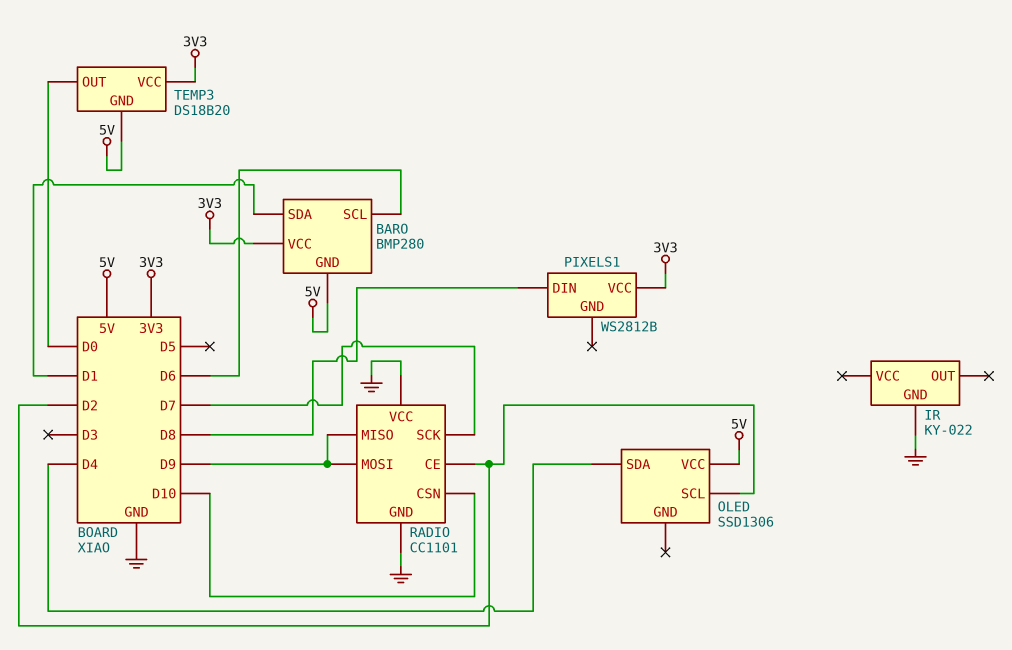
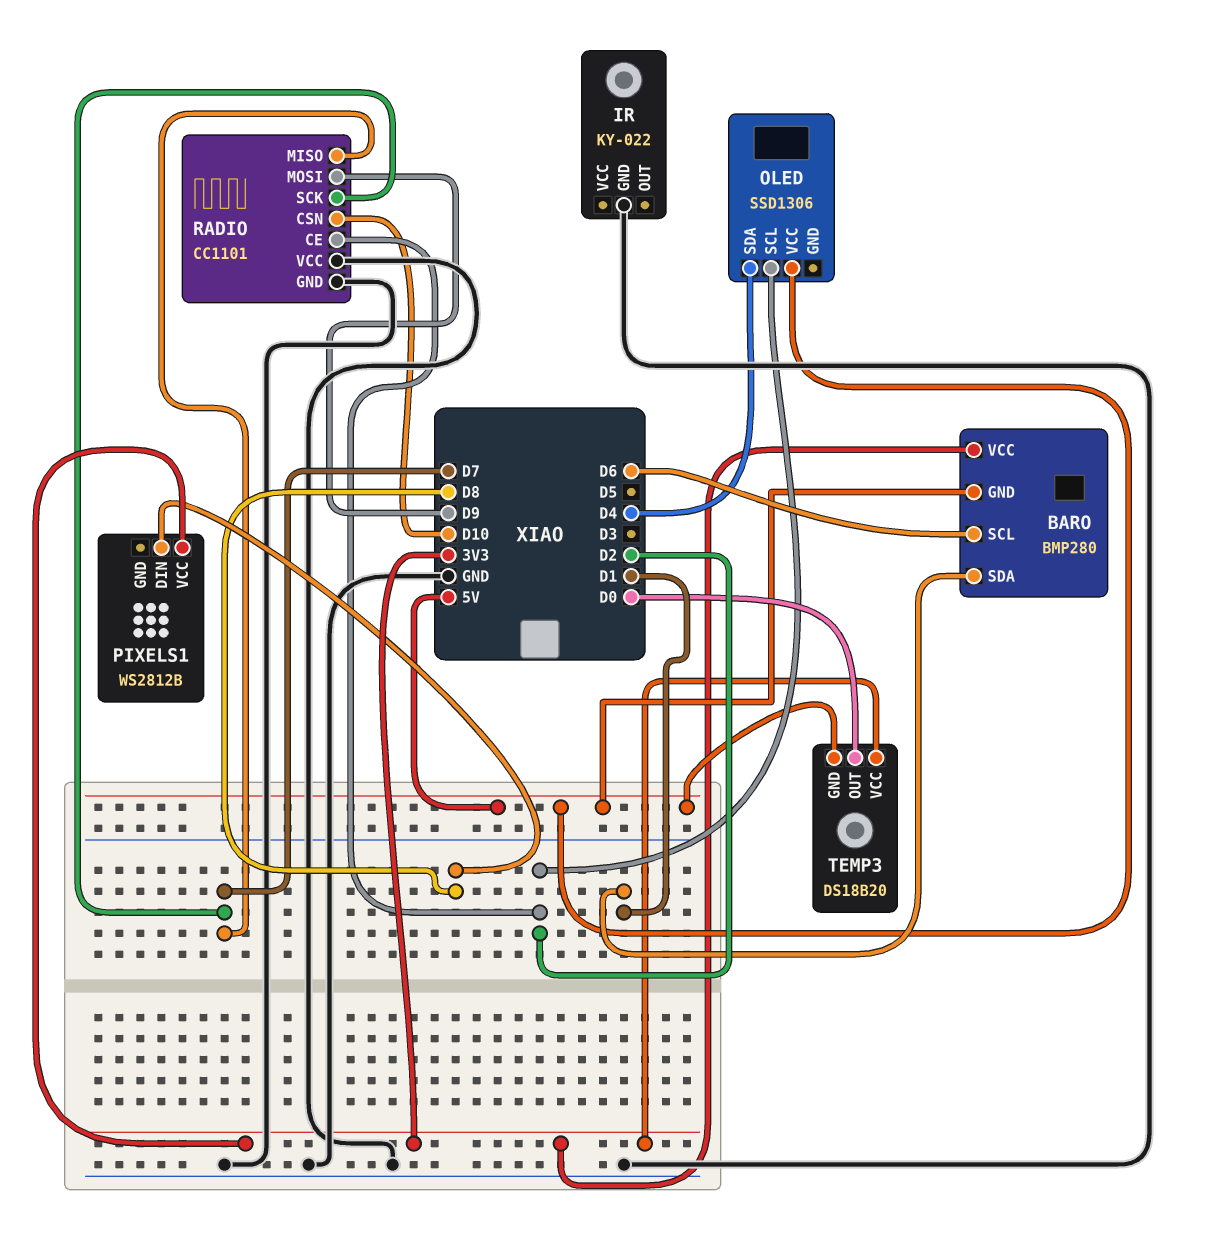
RADIO pin MISO: D9 -> D7

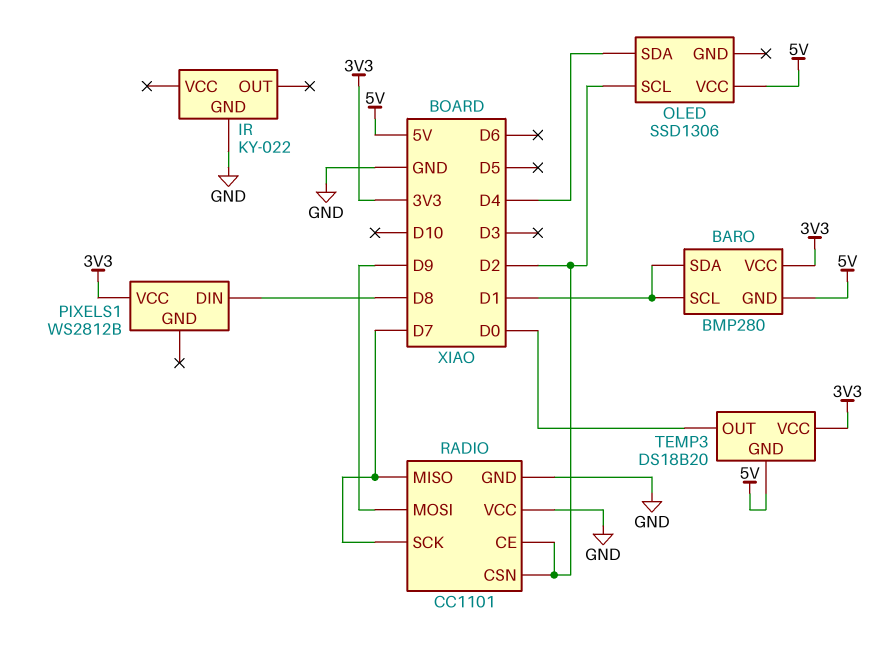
BARO pin SCL: D6 -> D1
RADIO pin CSN: D10 -> D2

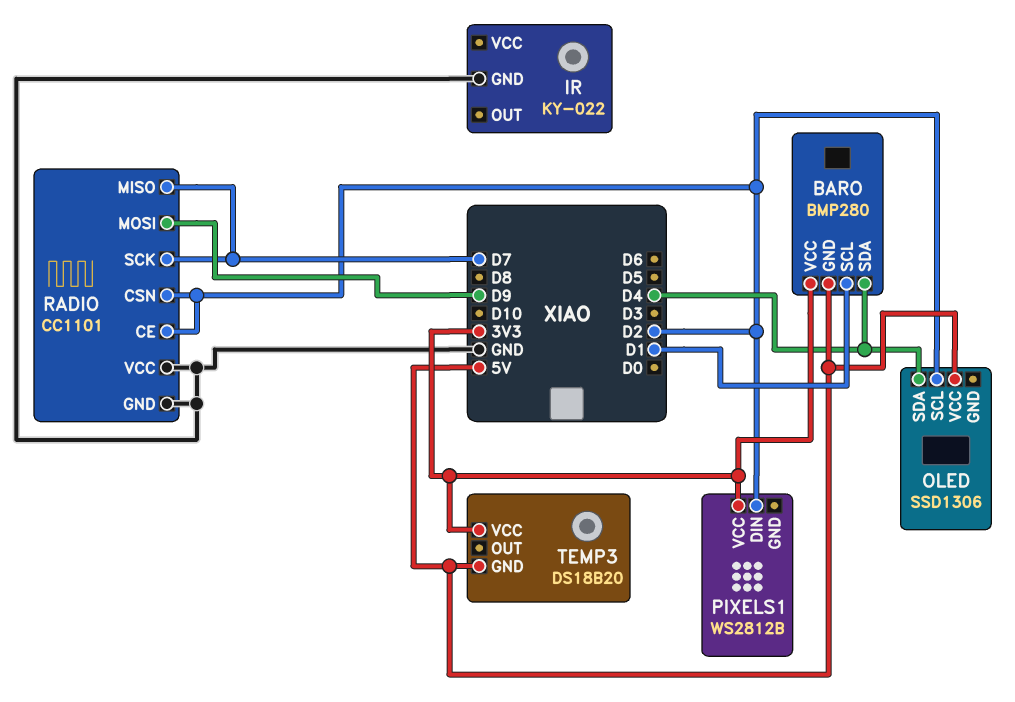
BARO pin SDA: D1 -> D4
PIXELS1 pin DIN: D8 -> D2
TEMP3 pin OUT: D0 -> none

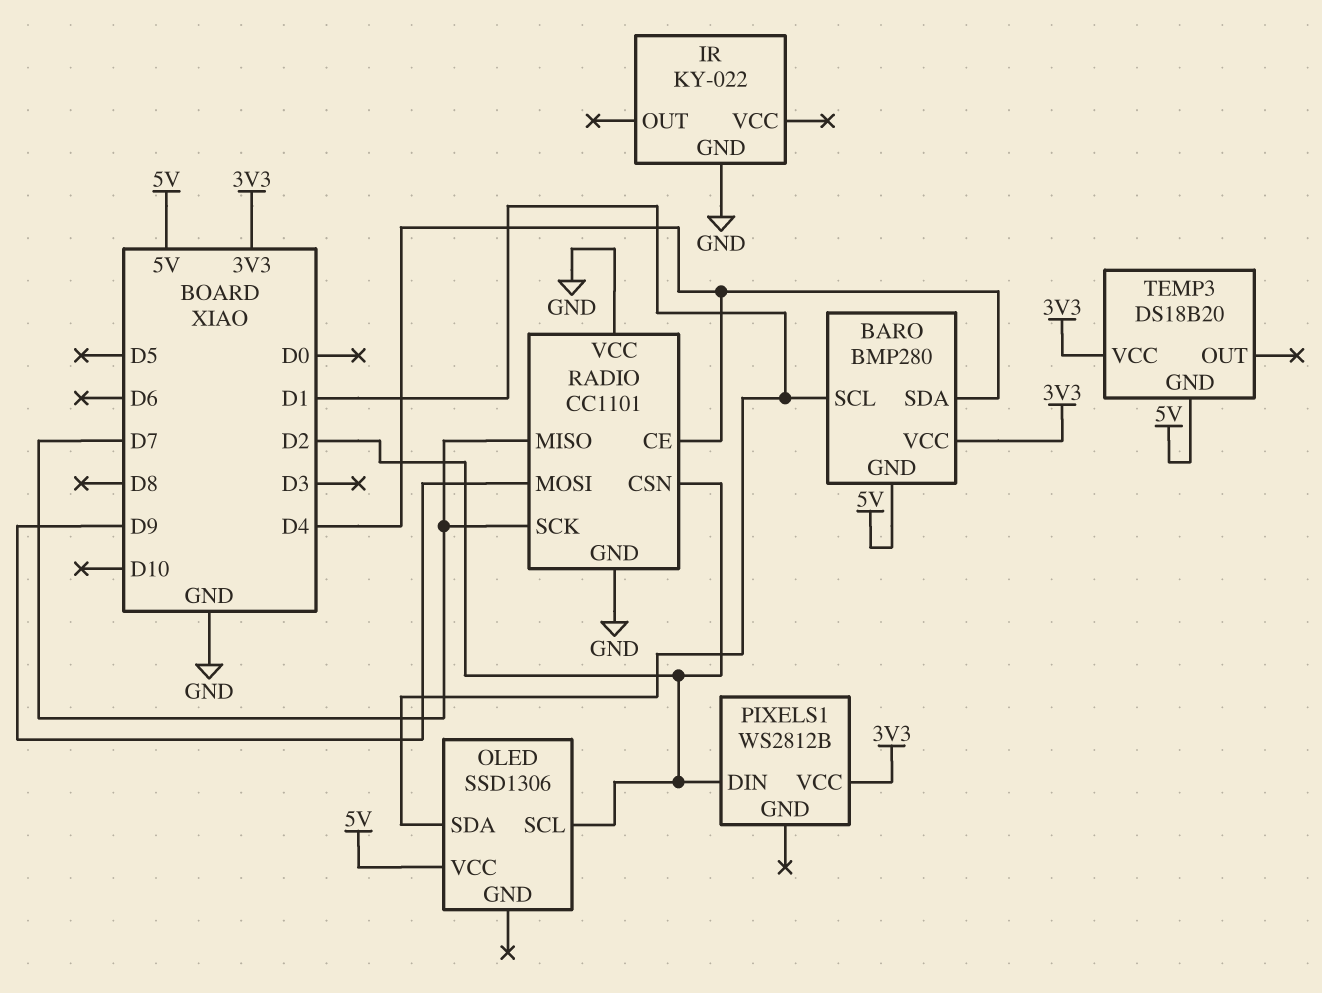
OLED pin SDA: D4 -> D1
RADIO pin CE: D2 -> D4

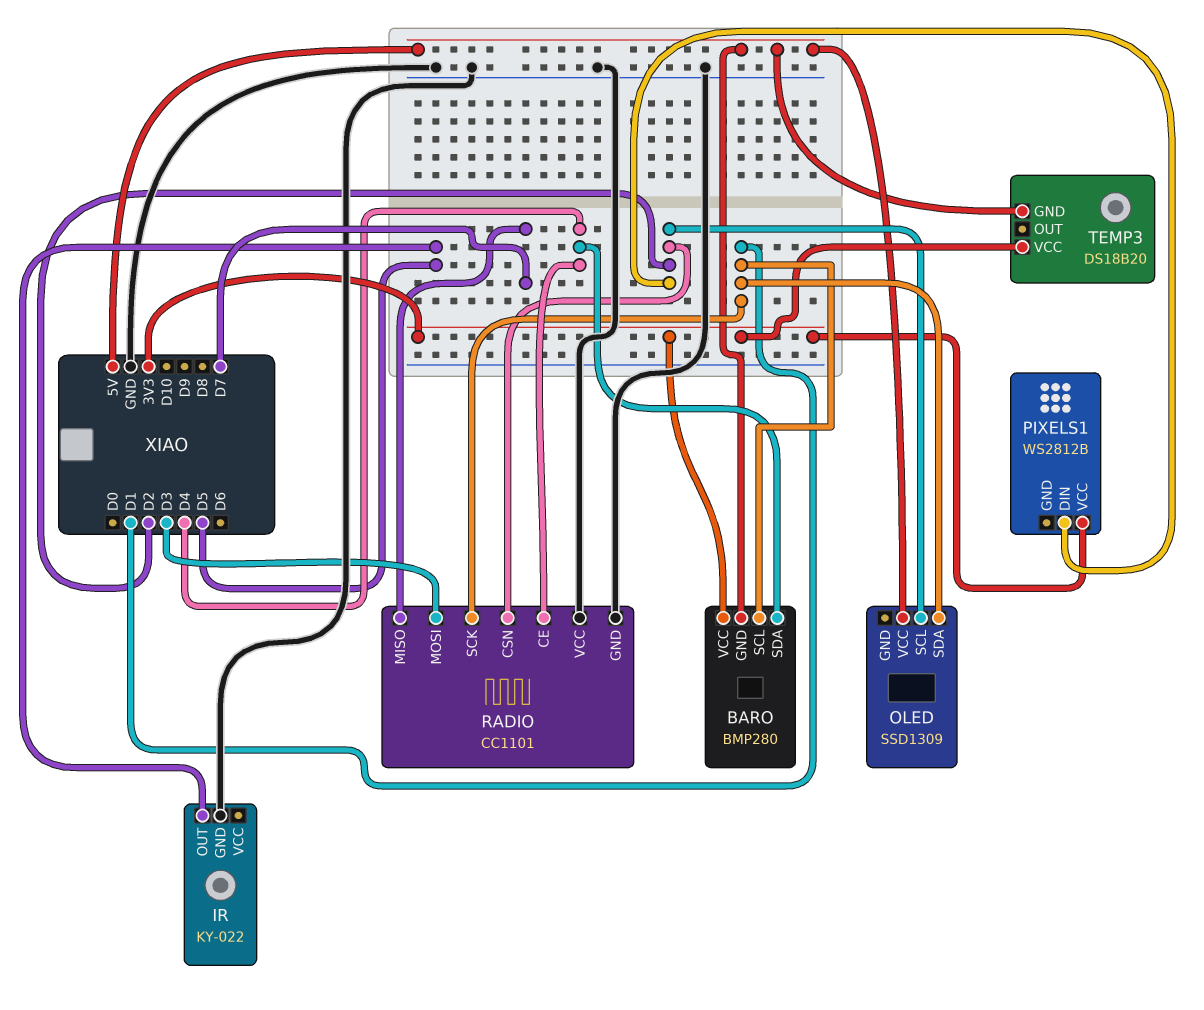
IR pin OUT: none -> D5
OLED: SSD1306 -> SSD1309
RADIO pin MOSI: D9 -> D3
RADIO pin SCK: D7 -> D1

